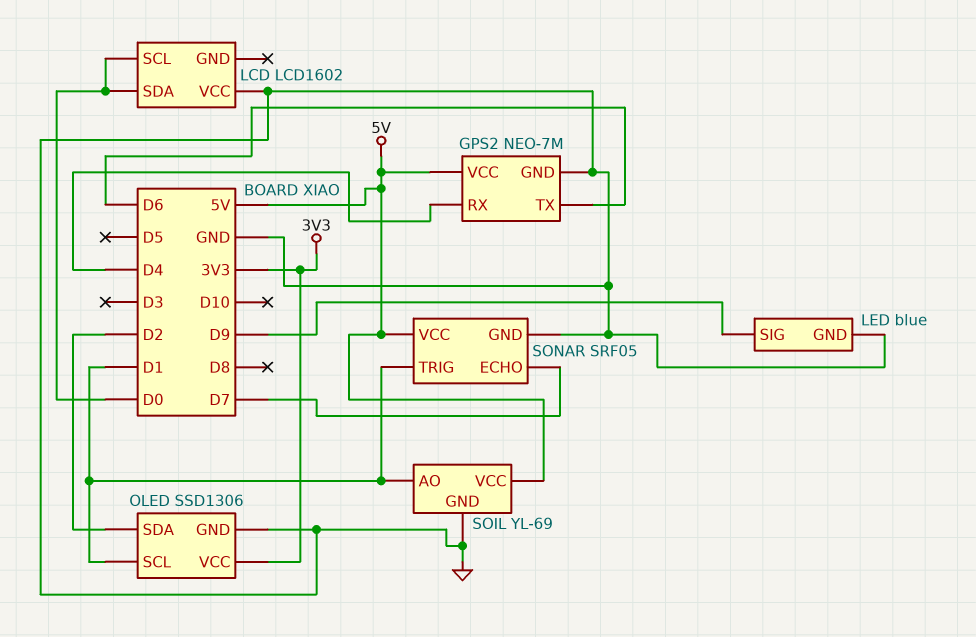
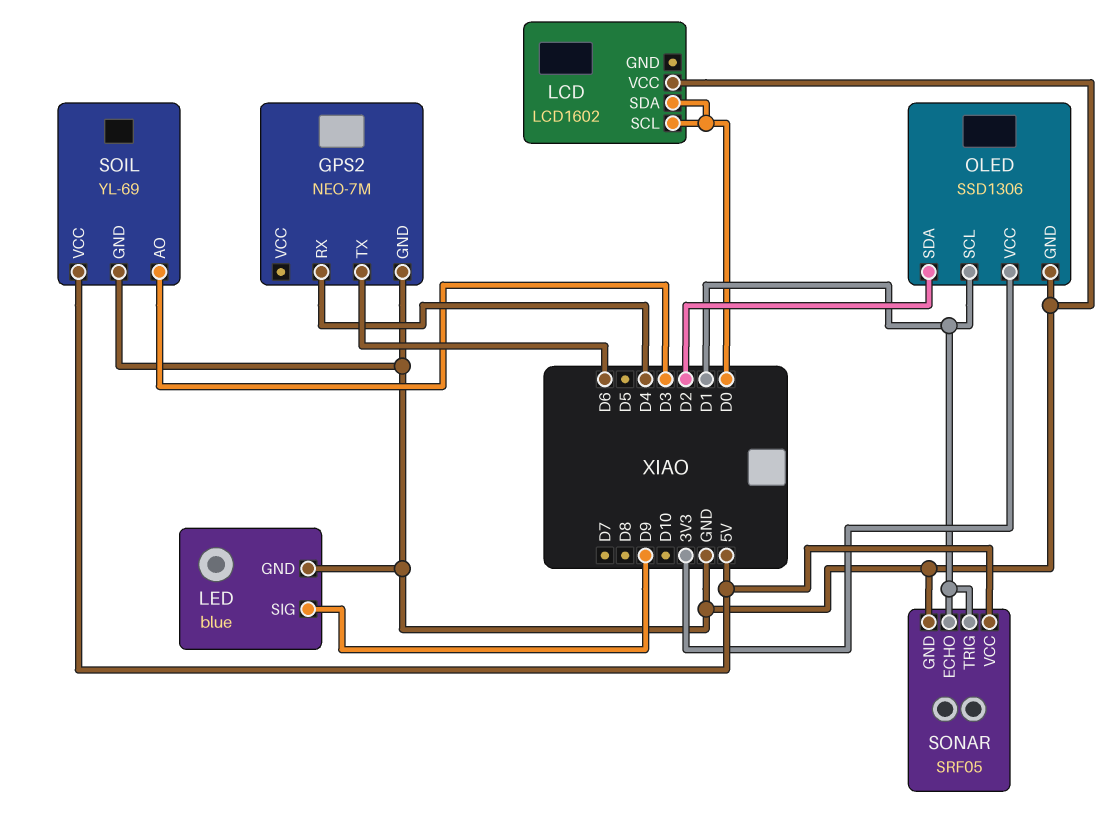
GPS2 pin VCC: 5V -> none
SOIL pin AO: D1 -> D3
SONAR pin ECHO: D7 -> D1

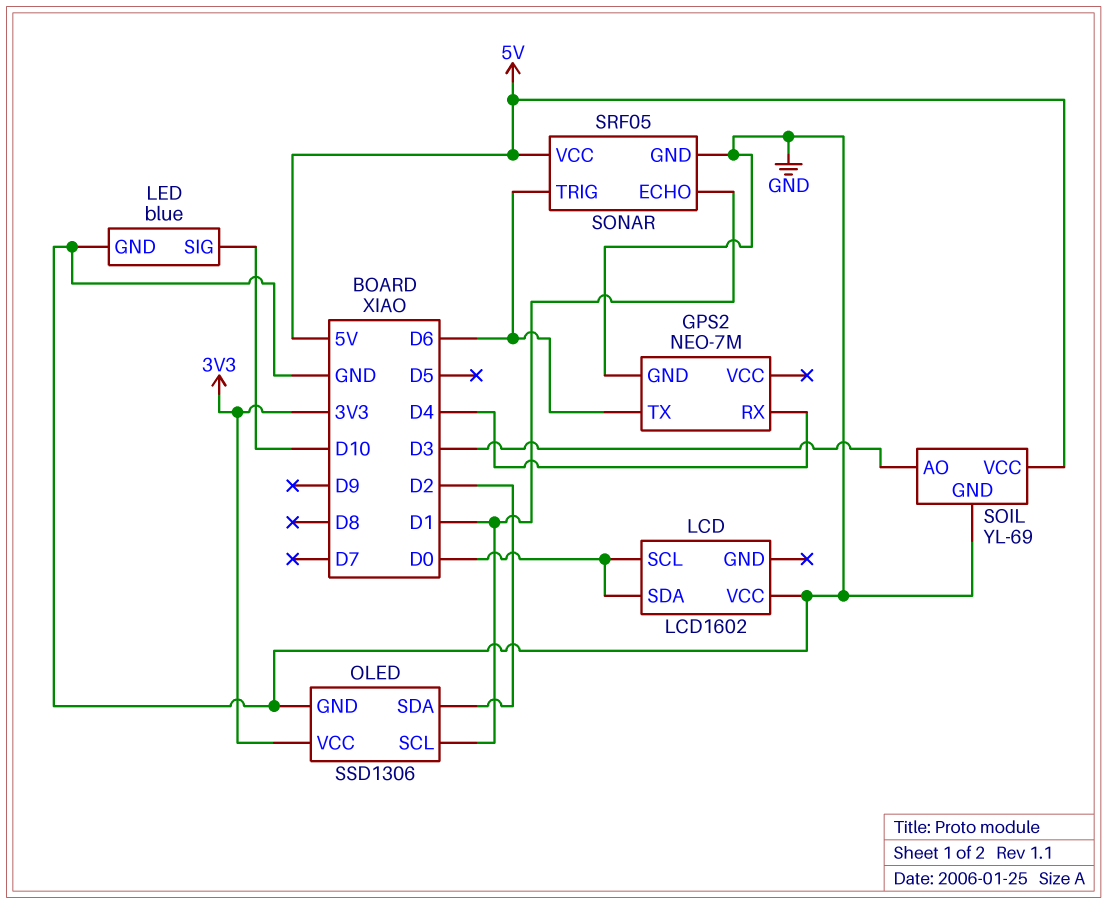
LED pin SIG: D9 -> D10
SONAR pin TRIG: D1 -> D6

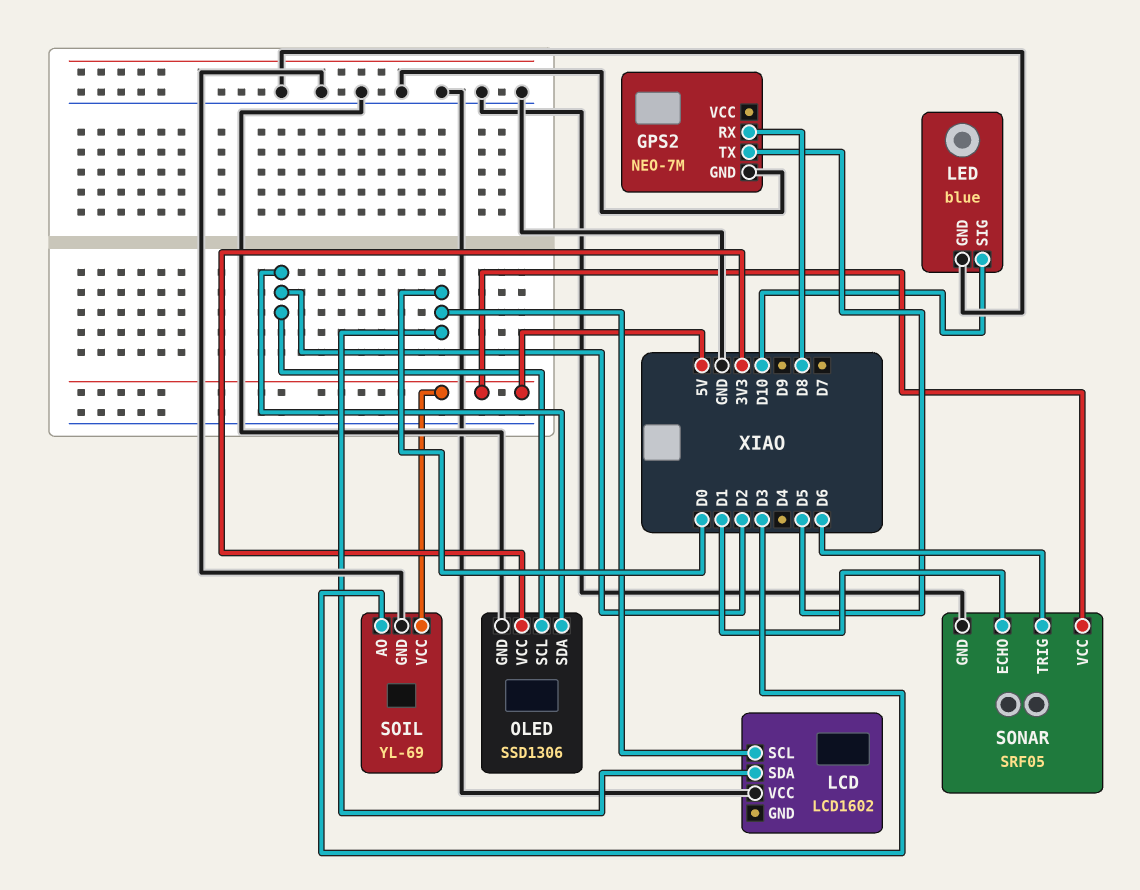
GPS2 pin RX: D4 -> D8
GPS2 pin TX: D6 -> D5
OLED pin SCL: D1 -> D2

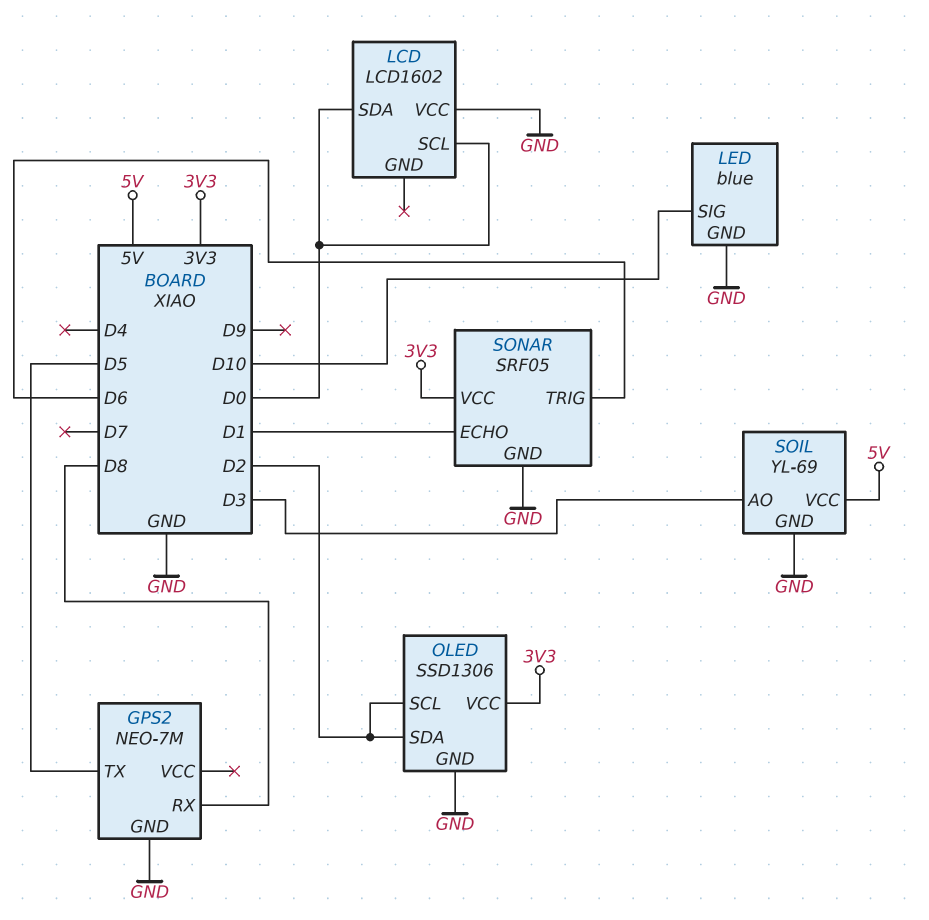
SONAR pin VCC: 5V -> 3V3

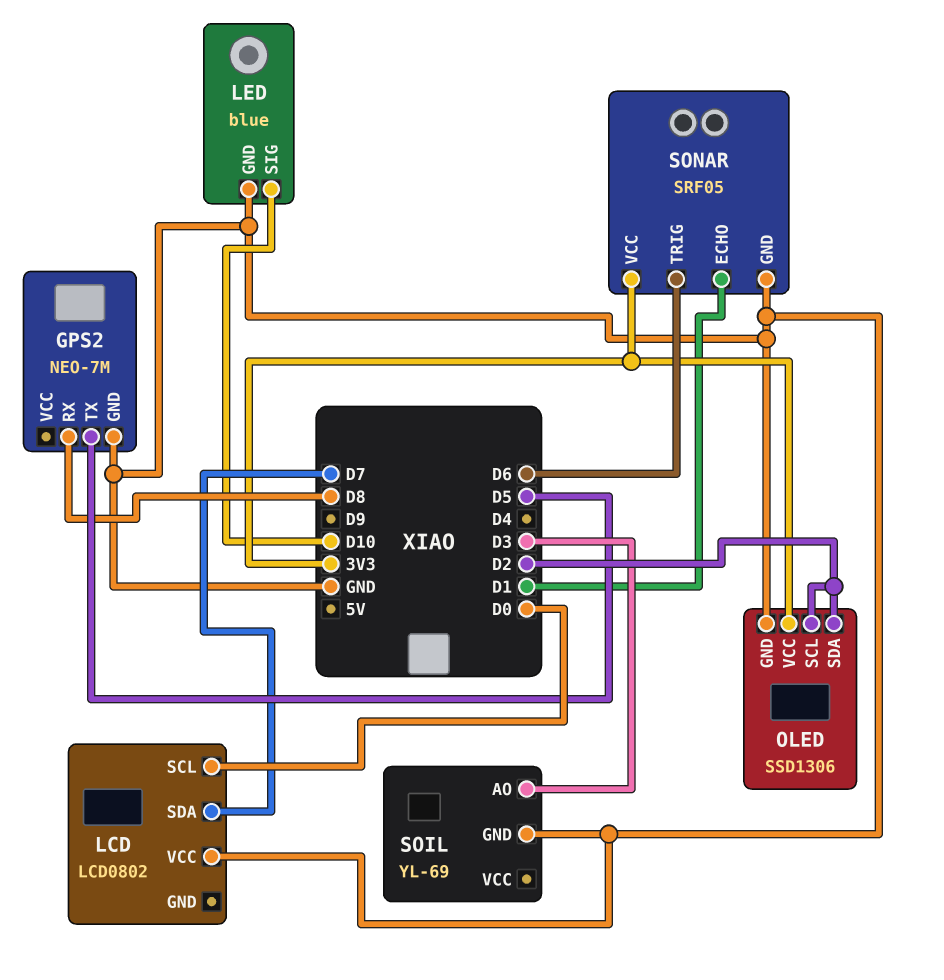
LCD: LCD1602 -> LCD0802
LCD pin SDA: D0 -> D7
SOIL pin VCC: 5V -> none

